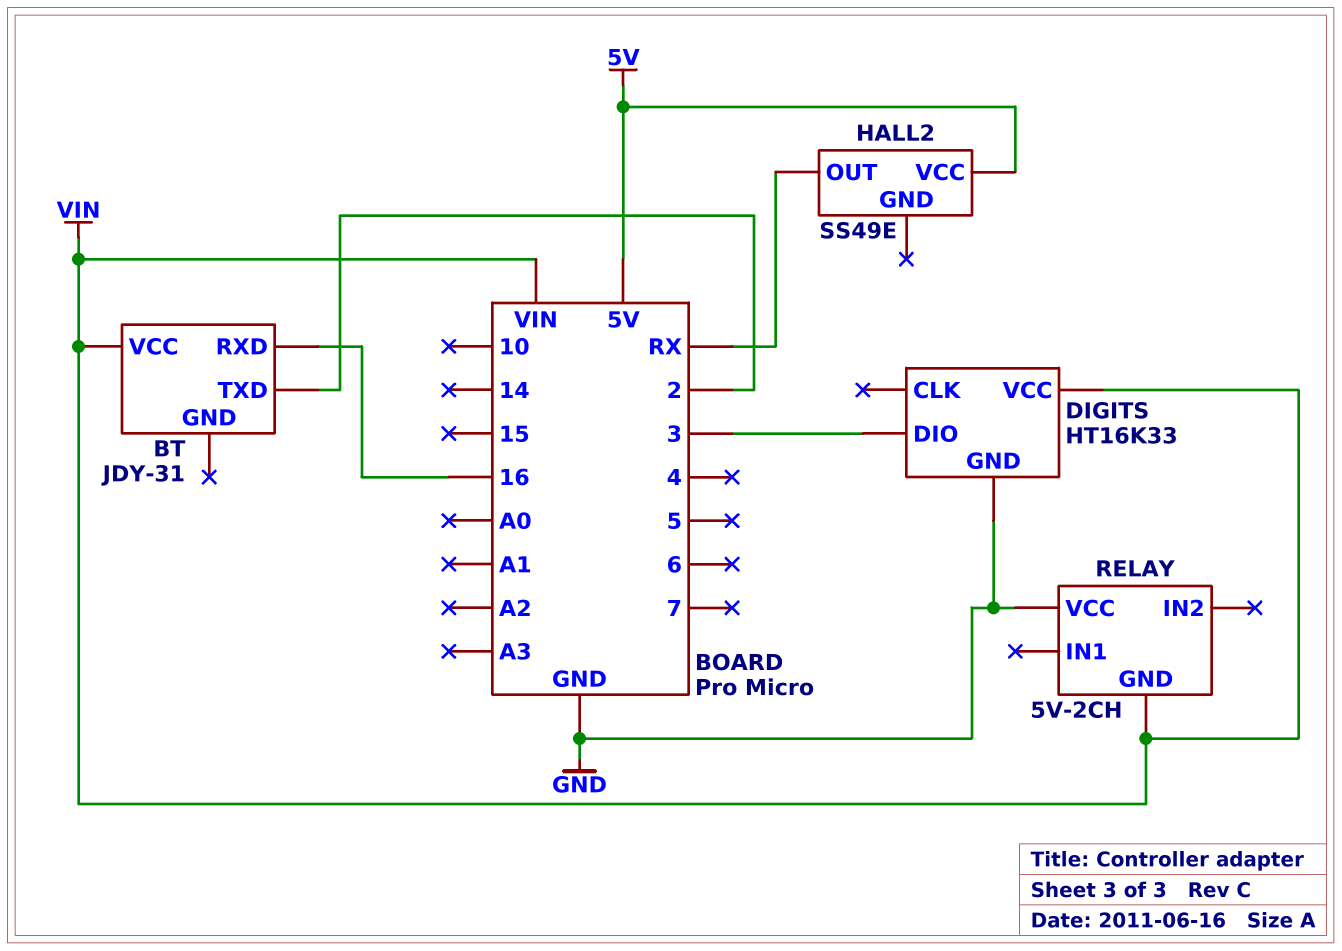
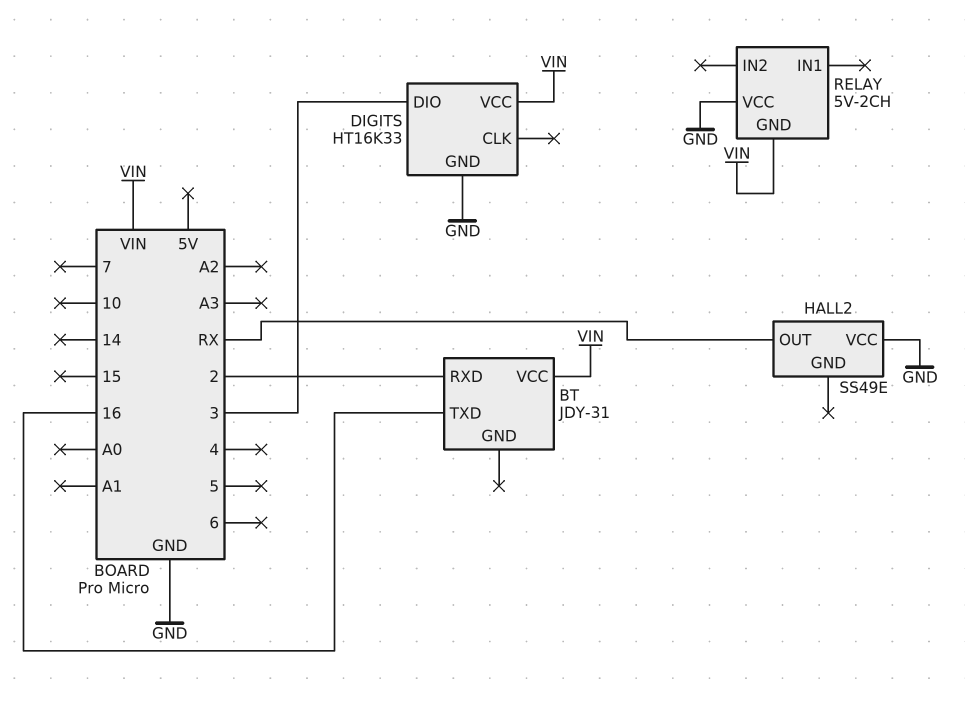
BT pin RXD: 16 -> 2
BT pin TXD: 2 -> 16
HALL2 pin VCC: 5V -> GND

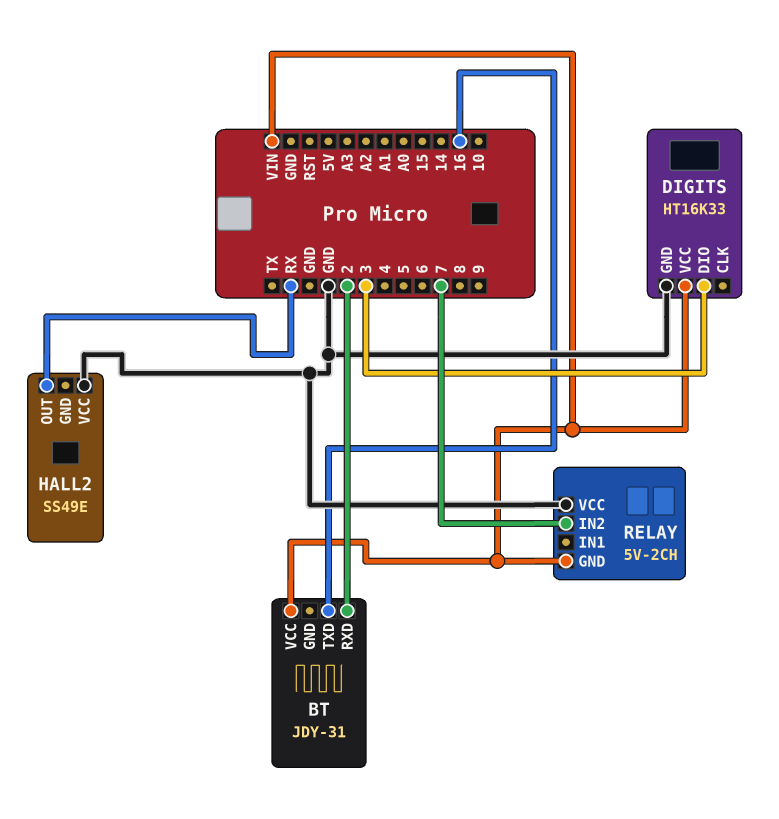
RELAY pin IN2: none -> 7

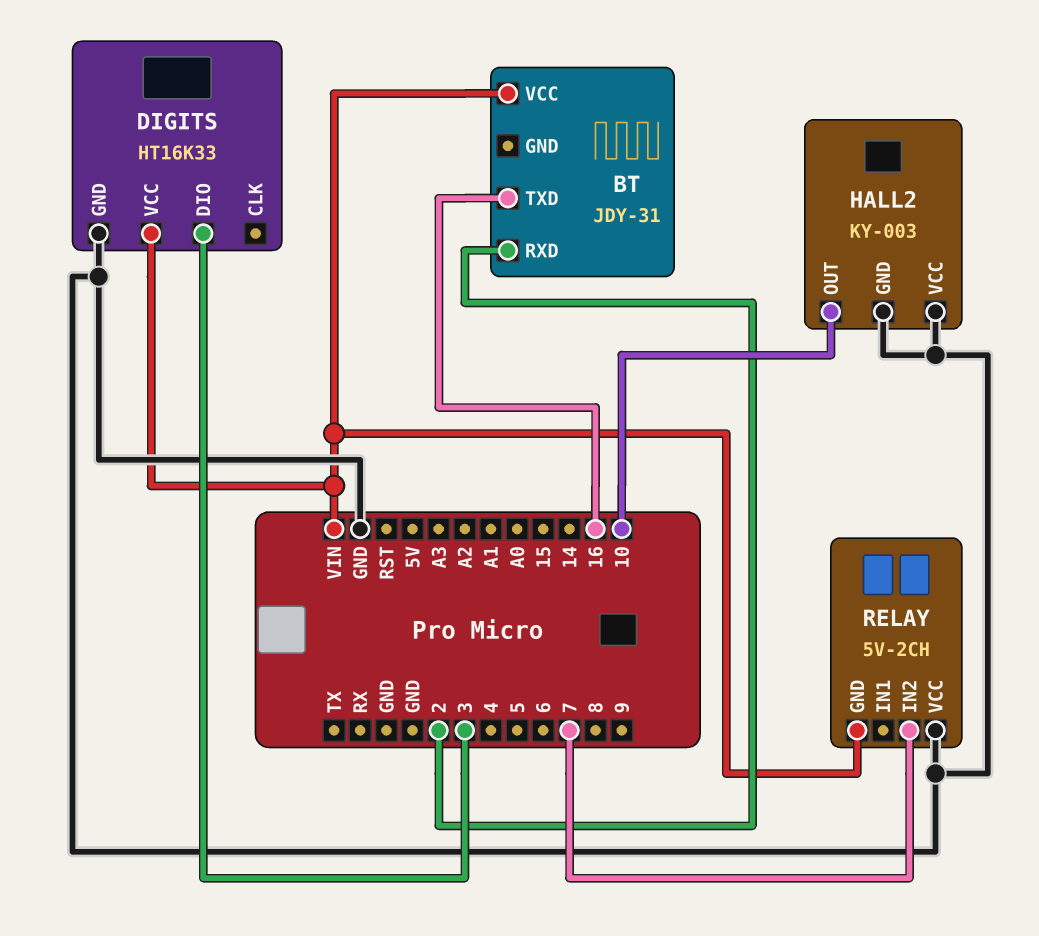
HALL2: SS49E -> KY-003
HALL2 pin GND: none -> GND
HALL2 pin OUT: RX -> 10

